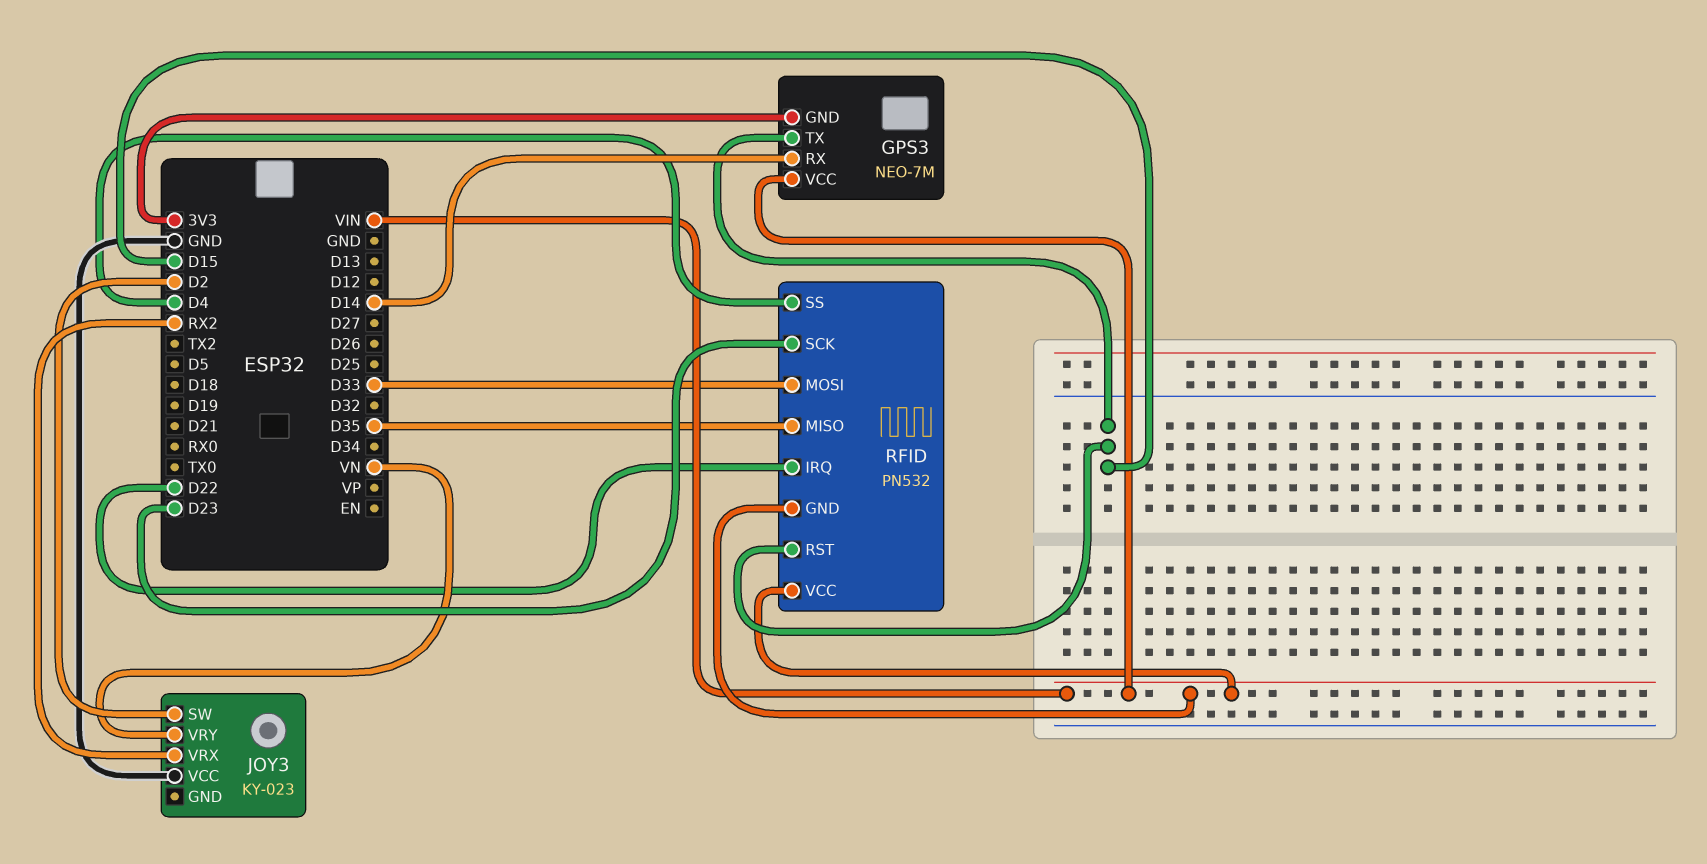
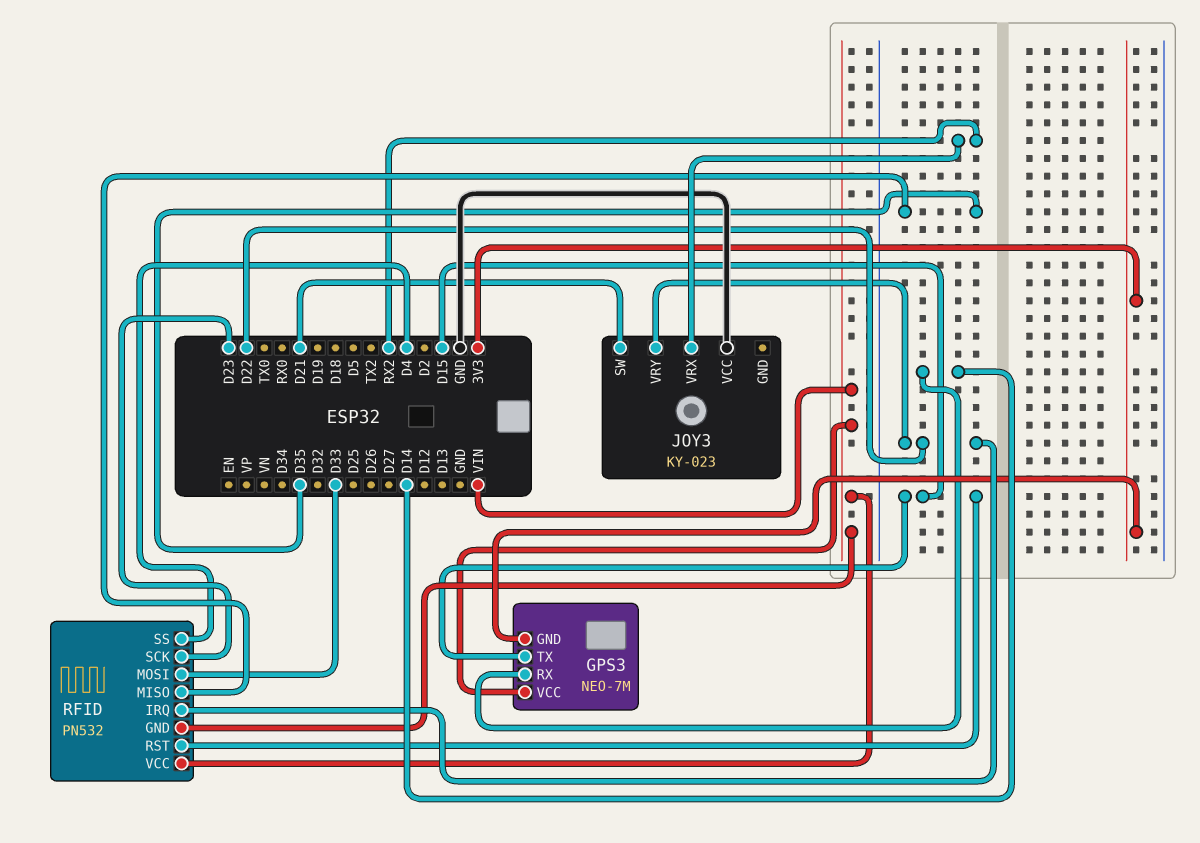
JOY3 pin SW: D2 -> D21
JOY3 pin VRY: VN -> D22

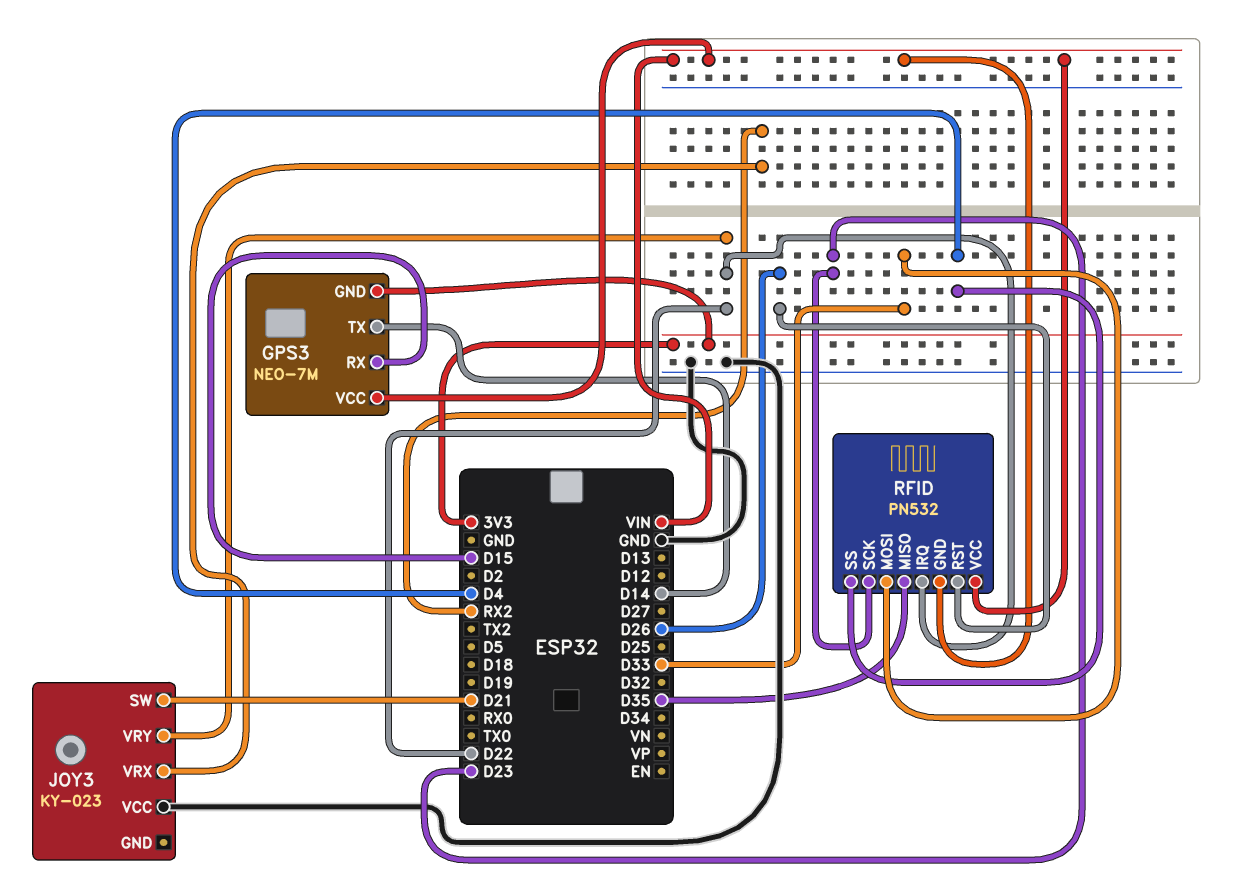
GPS3 pin RX: D14 -> D15
GPS3 pin TX: D15 -> D14
RFID pin RST: D15 -> D26

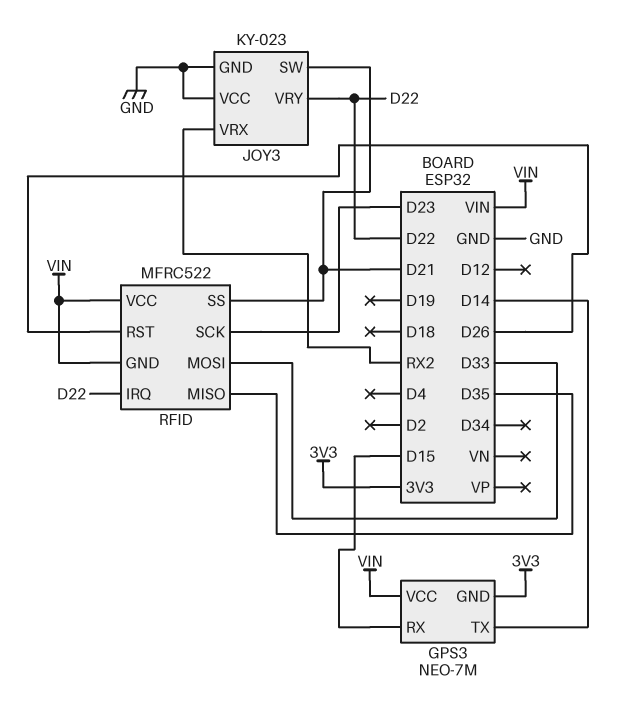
JOY3 pin GND: none -> GND
RFID: PN532 -> MFRC522
RFID pin SS: D4 -> D21

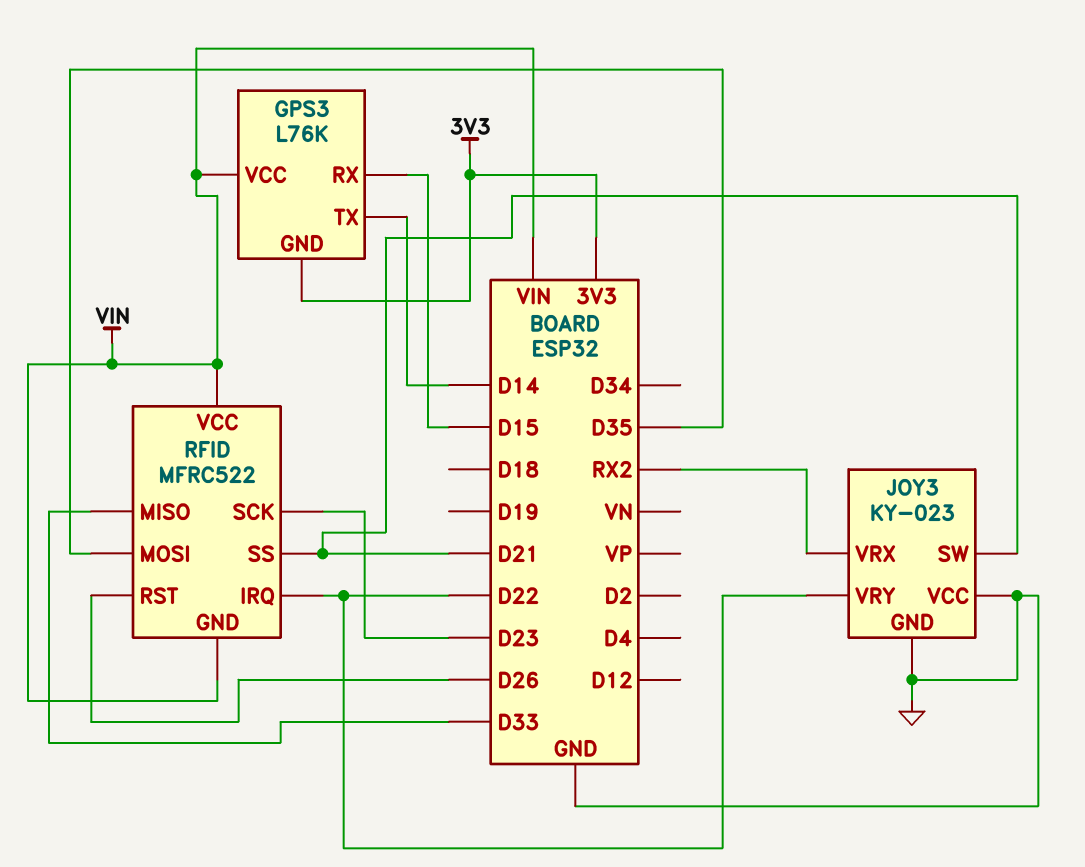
GPS3: NEO-7M -> L76K
RFID pin MISO: D35 -> D33
RFID pin MOSI: D33 -> D35

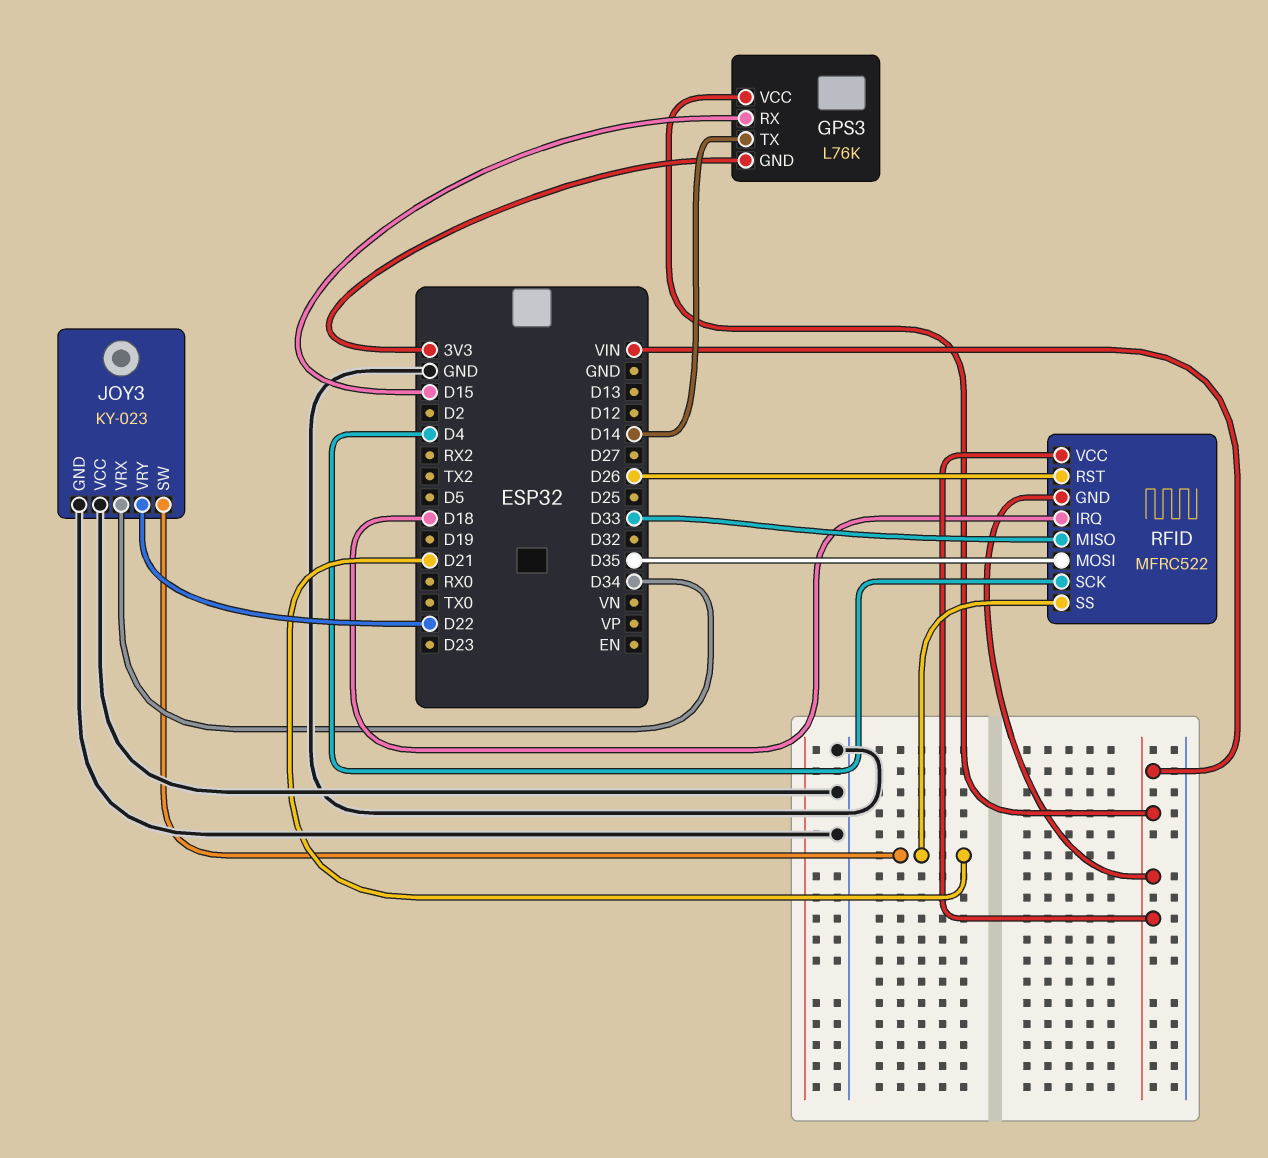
JOY3 pin VRX: RX2 -> D34
RFID pin IRQ: D22 -> D18
RFID pin SCK: D23 -> D4

